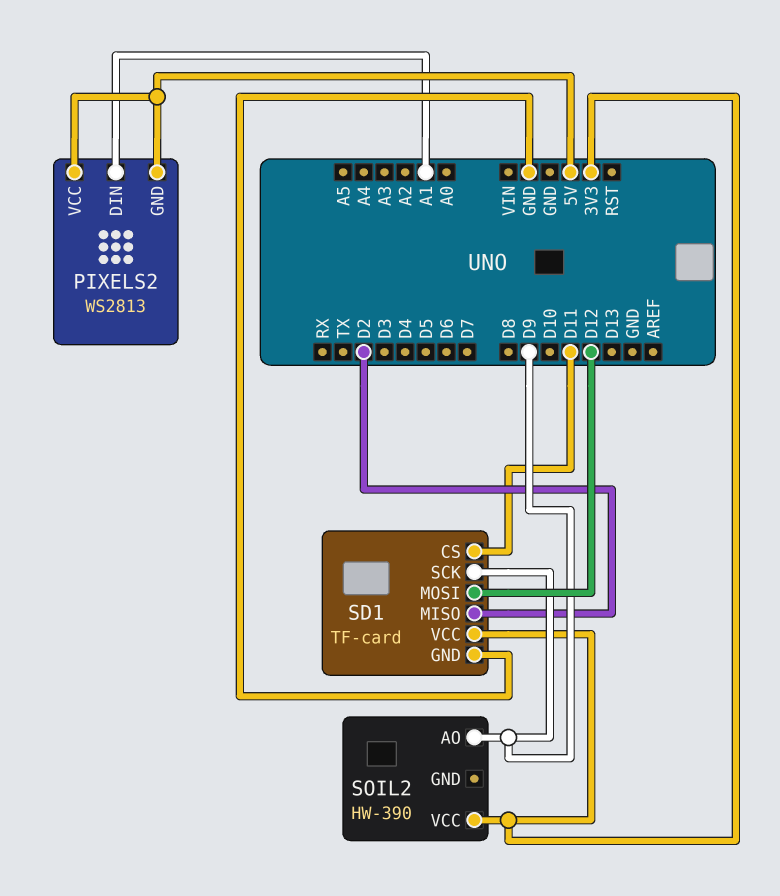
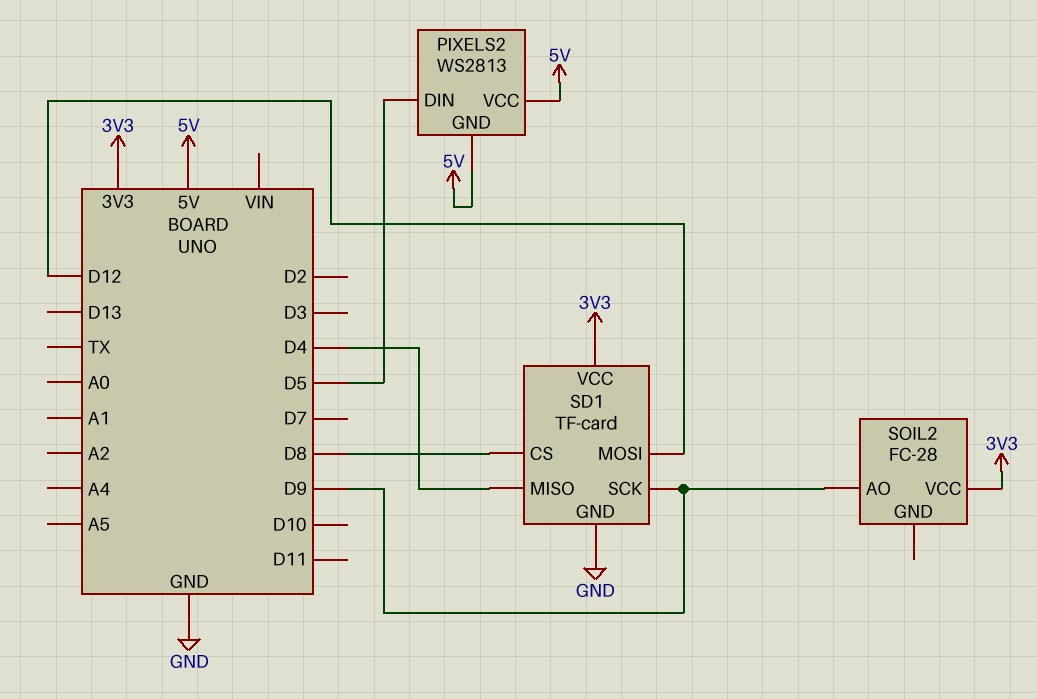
PIXELS2 pin DIN: A1 -> D5
SD1 pin CS: D11 -> D8
SD1 pin MISO: D2 -> D4
SOIL2: HW-390 -> FC-28

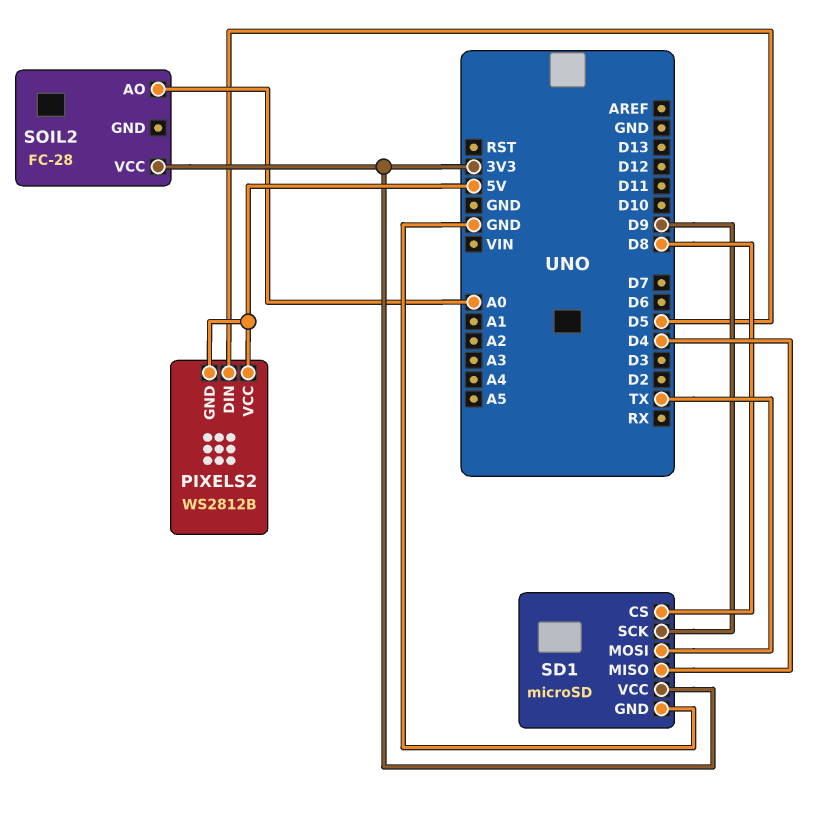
PIXELS2: WS2813 -> WS2812B
SD1: TF-card -> microSD
SD1 pin MOSI: D12 -> TX
SOIL2 pin AO: D9 -> A0

